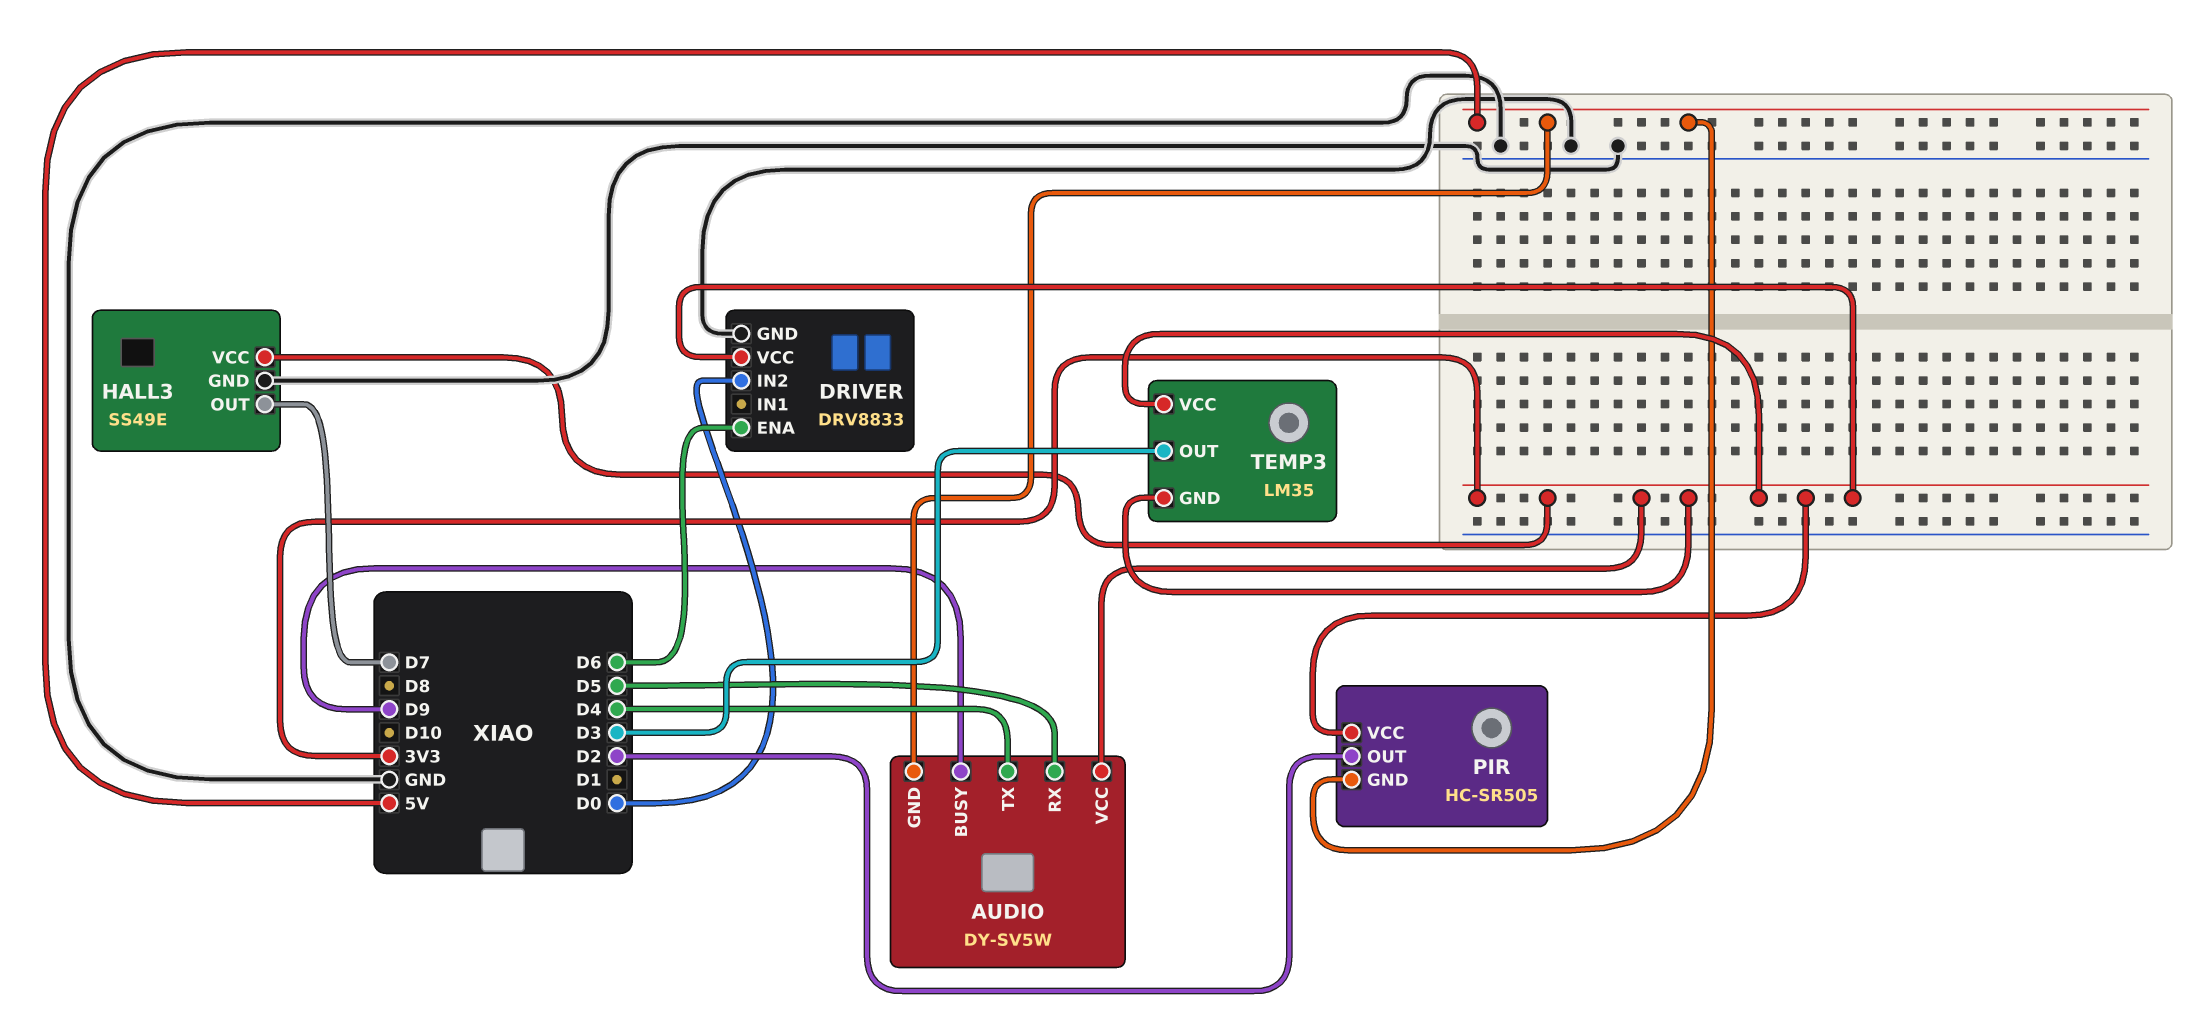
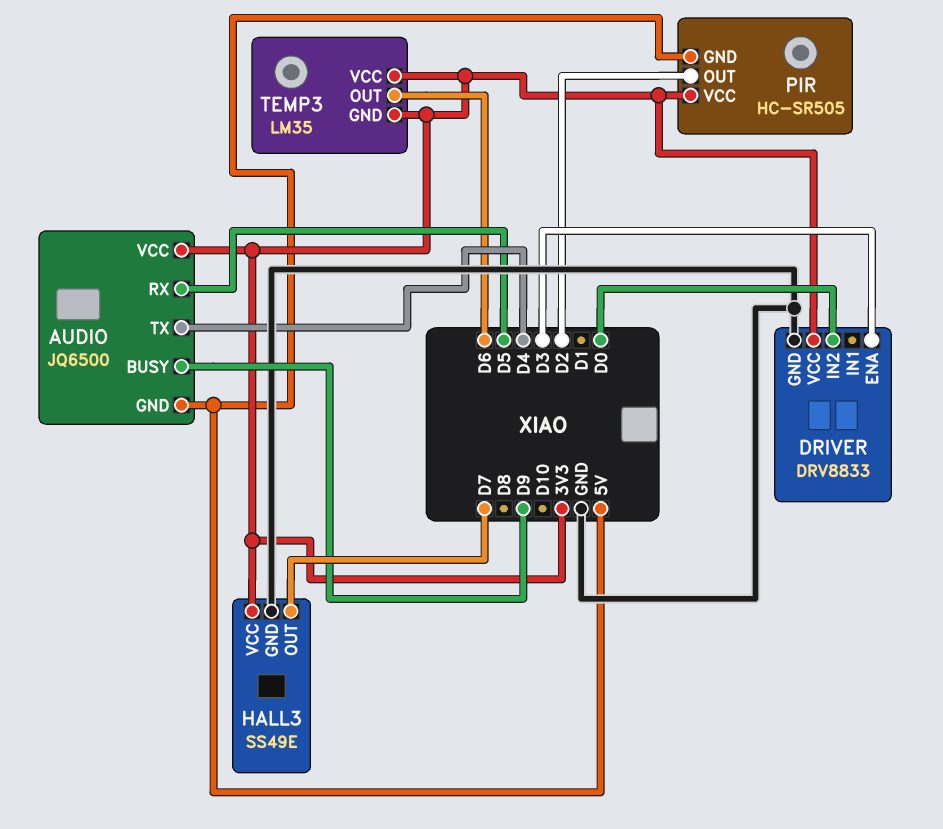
AUDIO: DY-SV5W -> JQ6500
DRIVER pin ENA: D6 -> D3
TEMP3 pin OUT: D3 -> D6

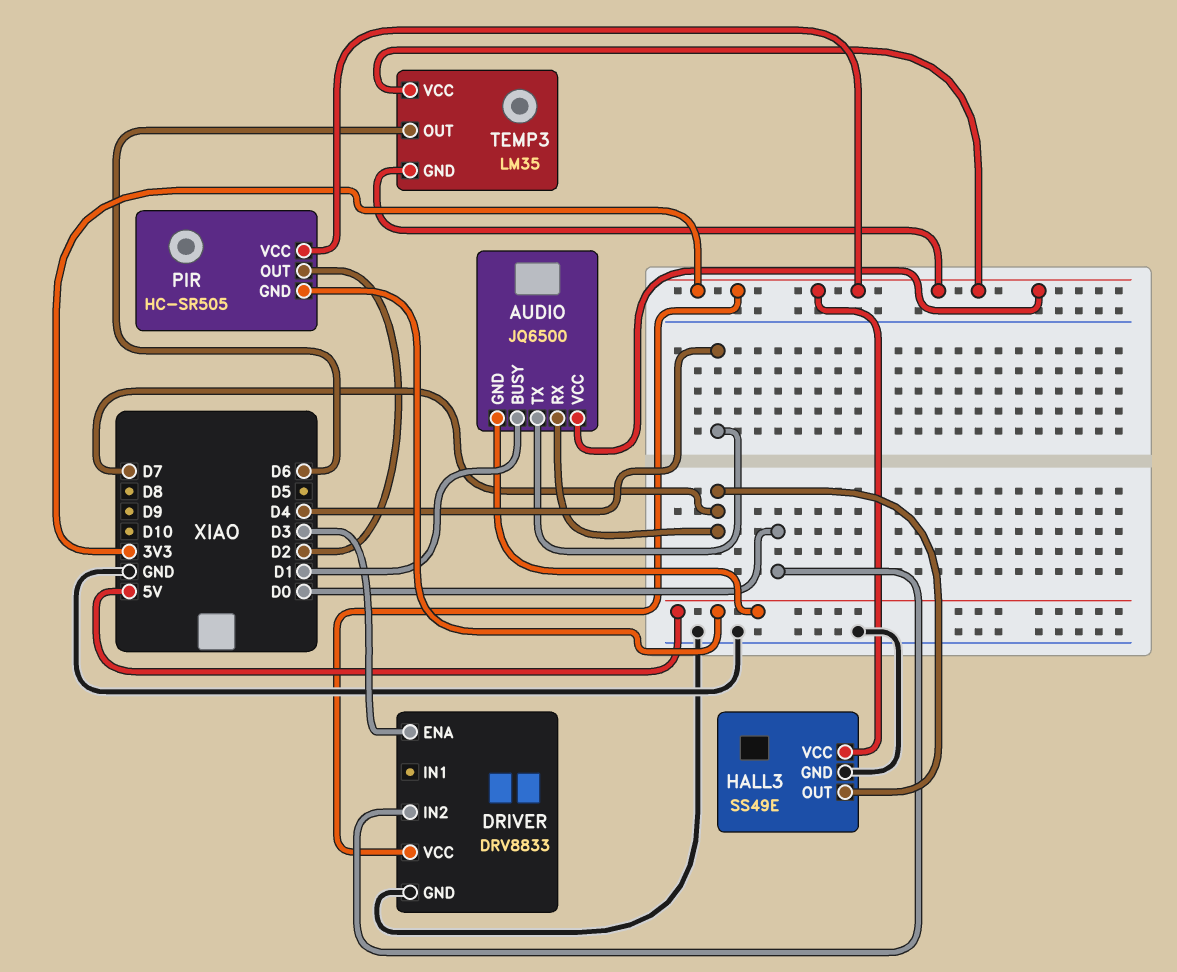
AUDIO pin BUSY: D9 -> D1
AUDIO pin RX: D5 -> D7

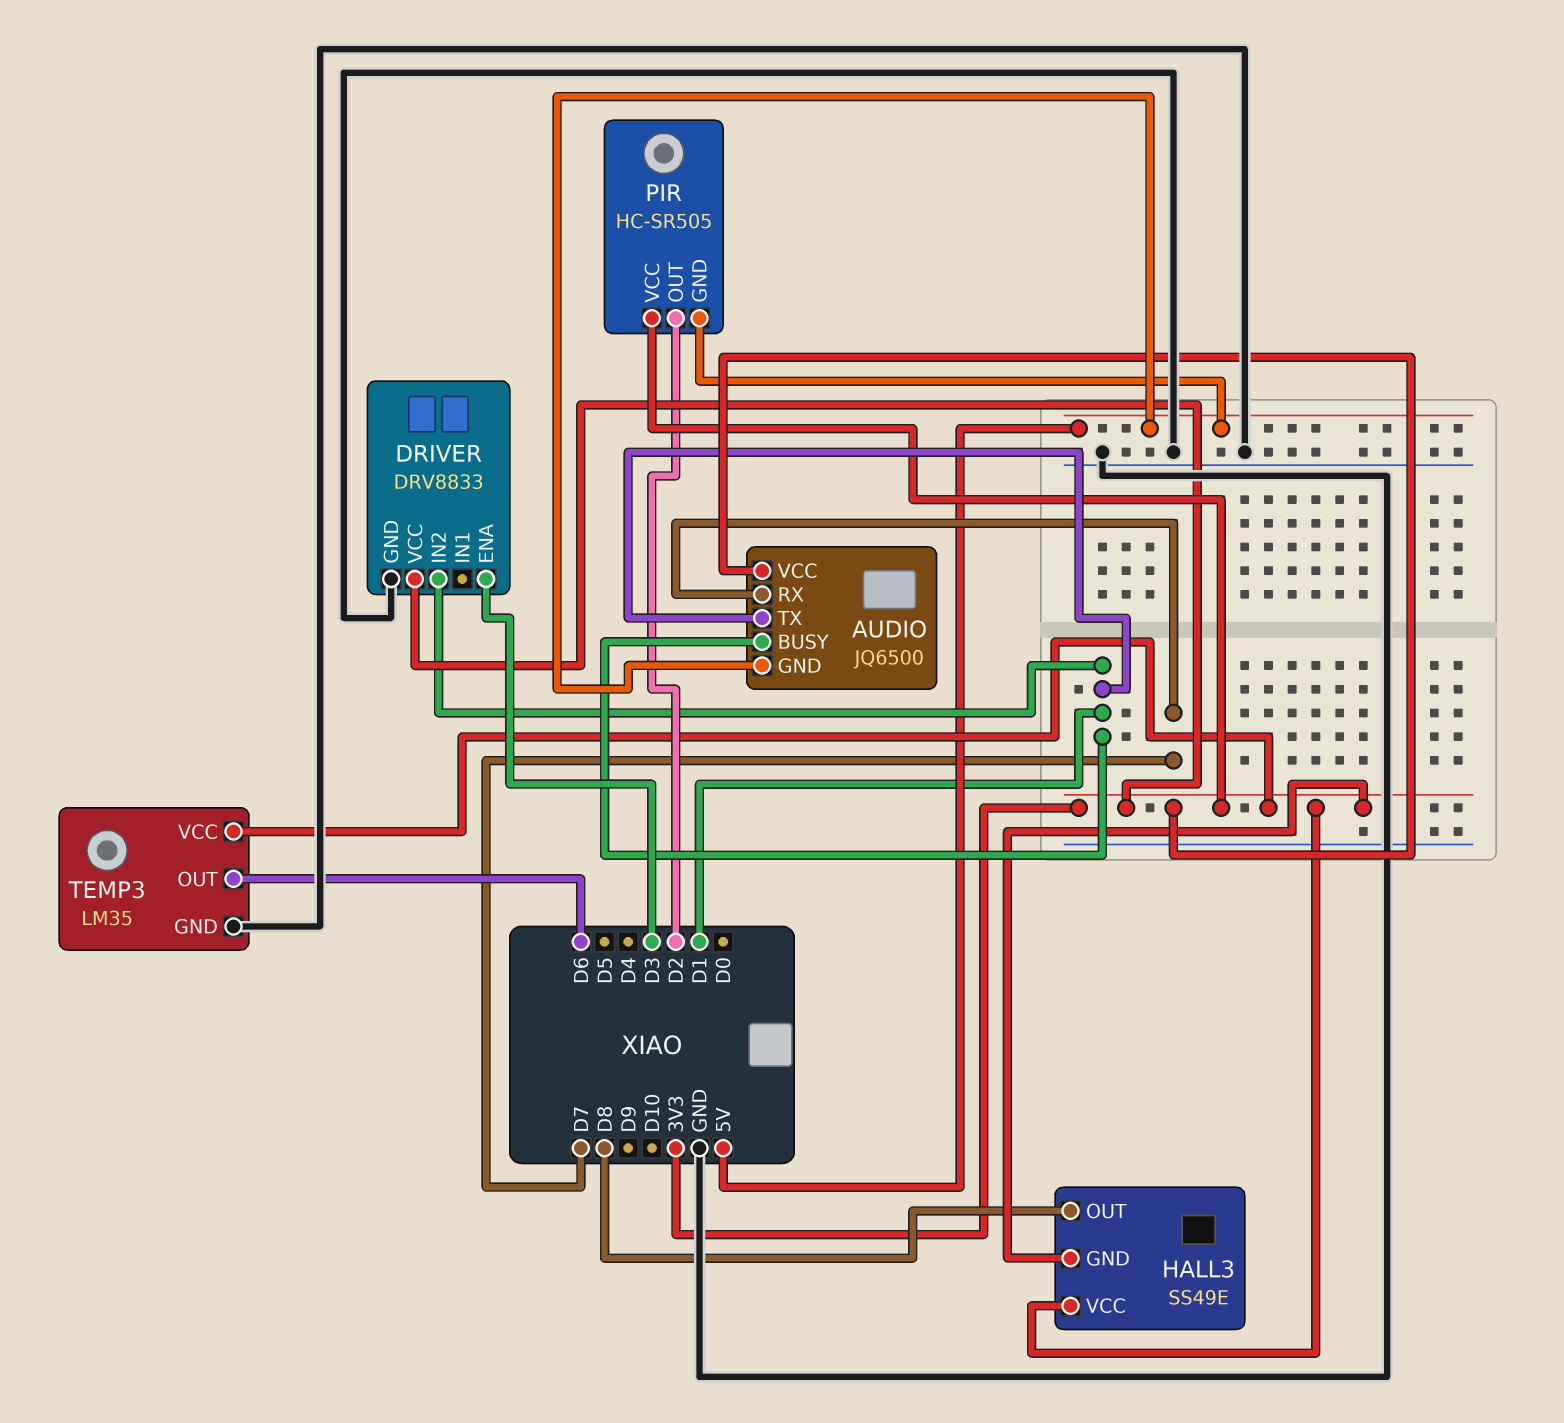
AUDIO pin TX: D4 -> D1
DRIVER pin IN2: D0 -> D1
HALL3 pin GND: GND -> 3V3
HALL3 pin OUT: D7 -> D8
TEMP3 pin GND: 3V3 -> GND

